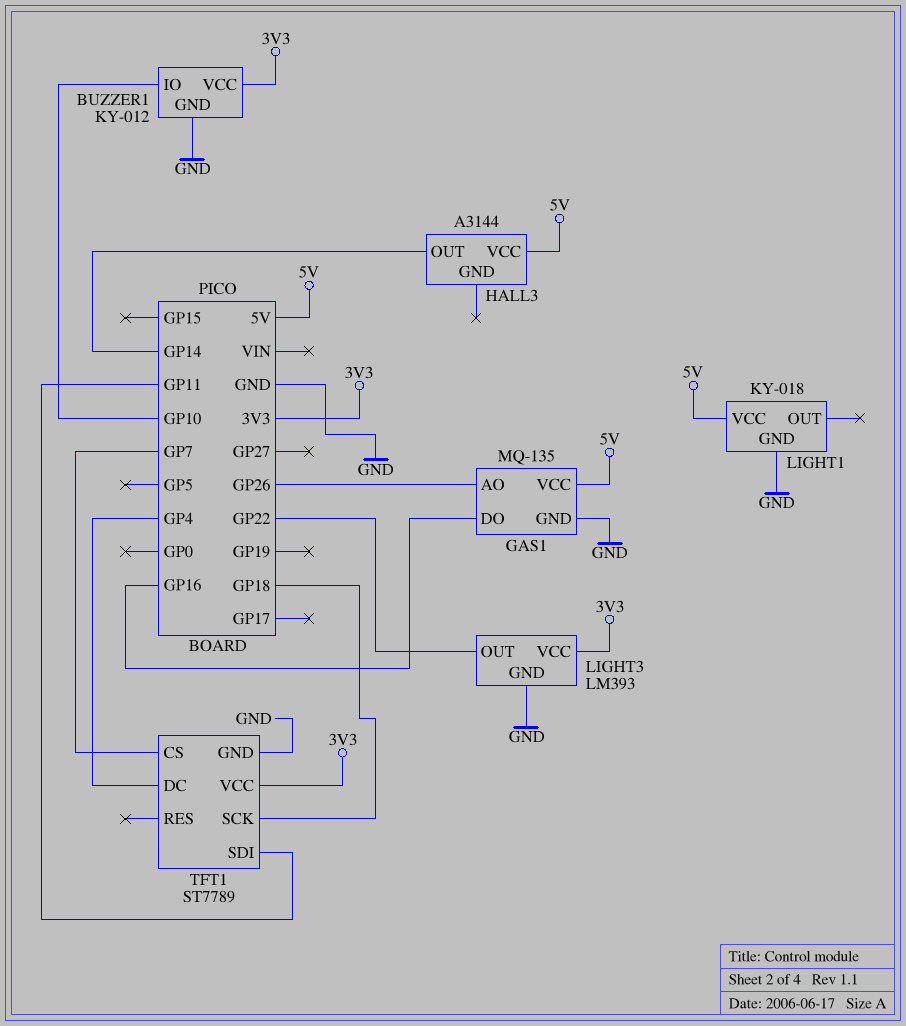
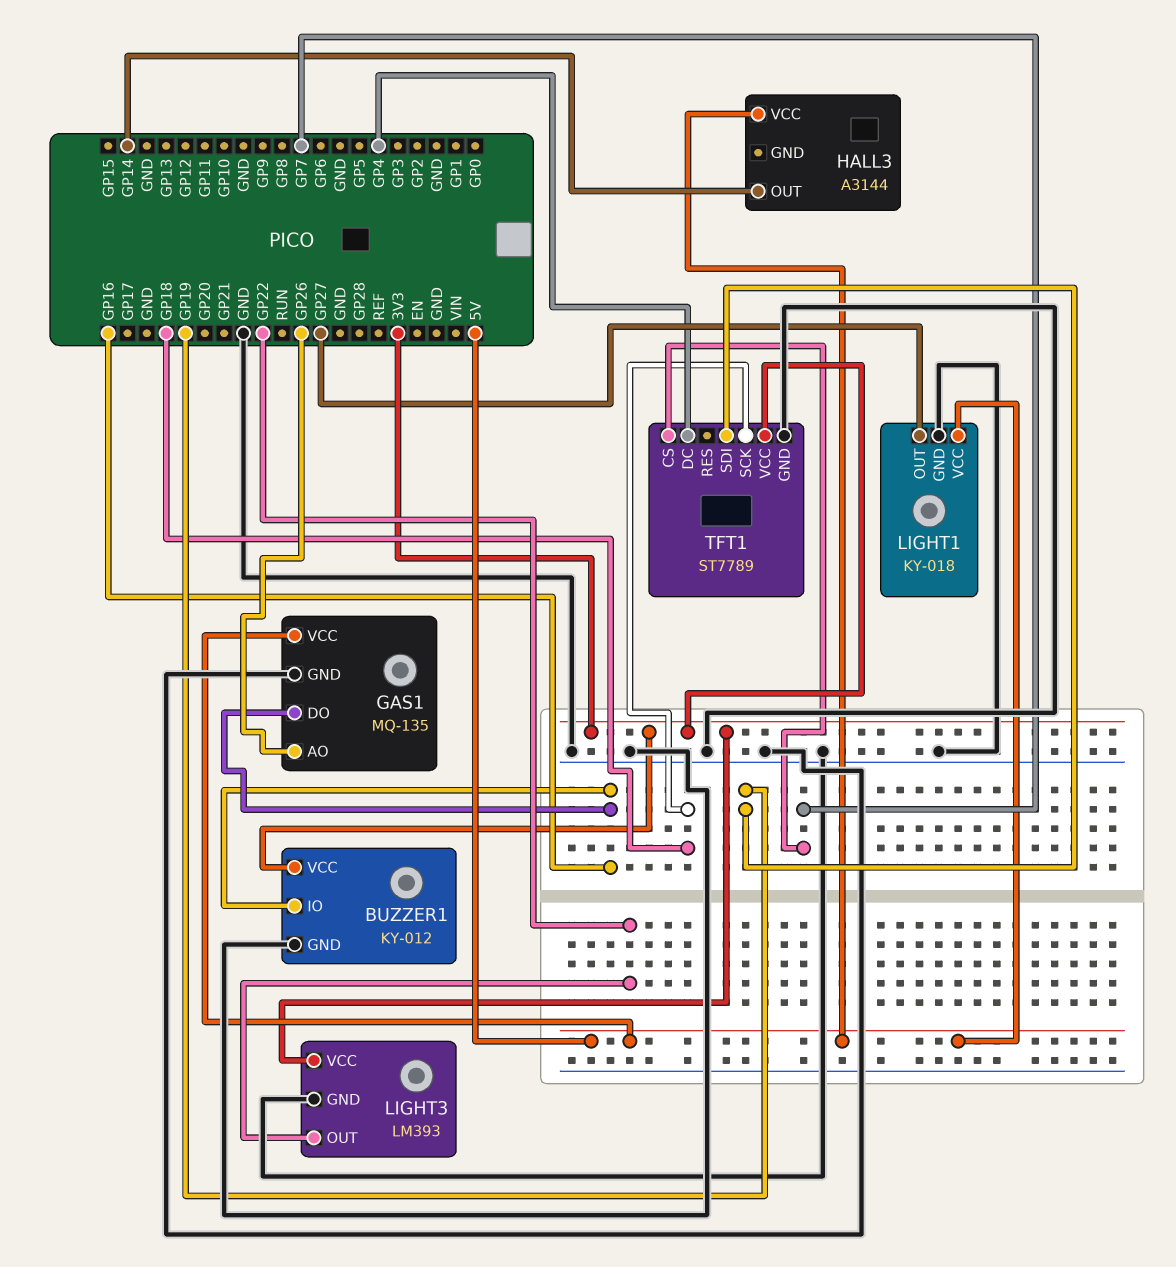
BUZZER1 pin IO: GP10 -> GP16
LIGHT1 pin OUT: none -> GP27
TFT1 pin SDI: GP11 -> GP19

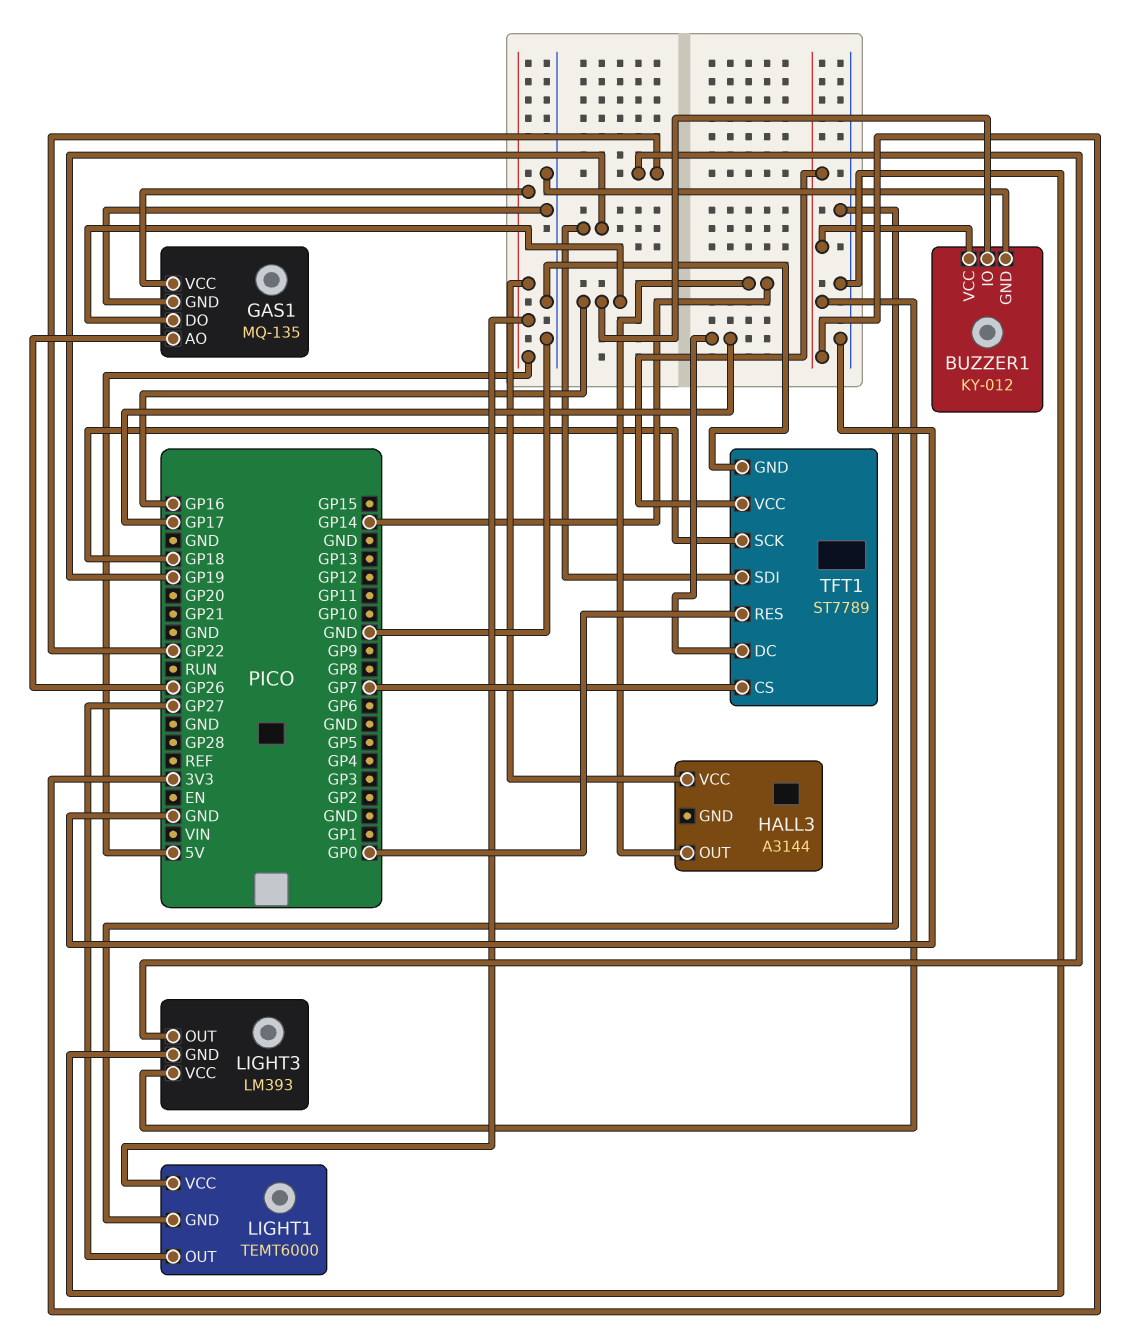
LIGHT1: KY-018 -> TEMT6000
TFT1 pin DC: GP4 -> GP17
TFT1 pin RES: none -> GP0

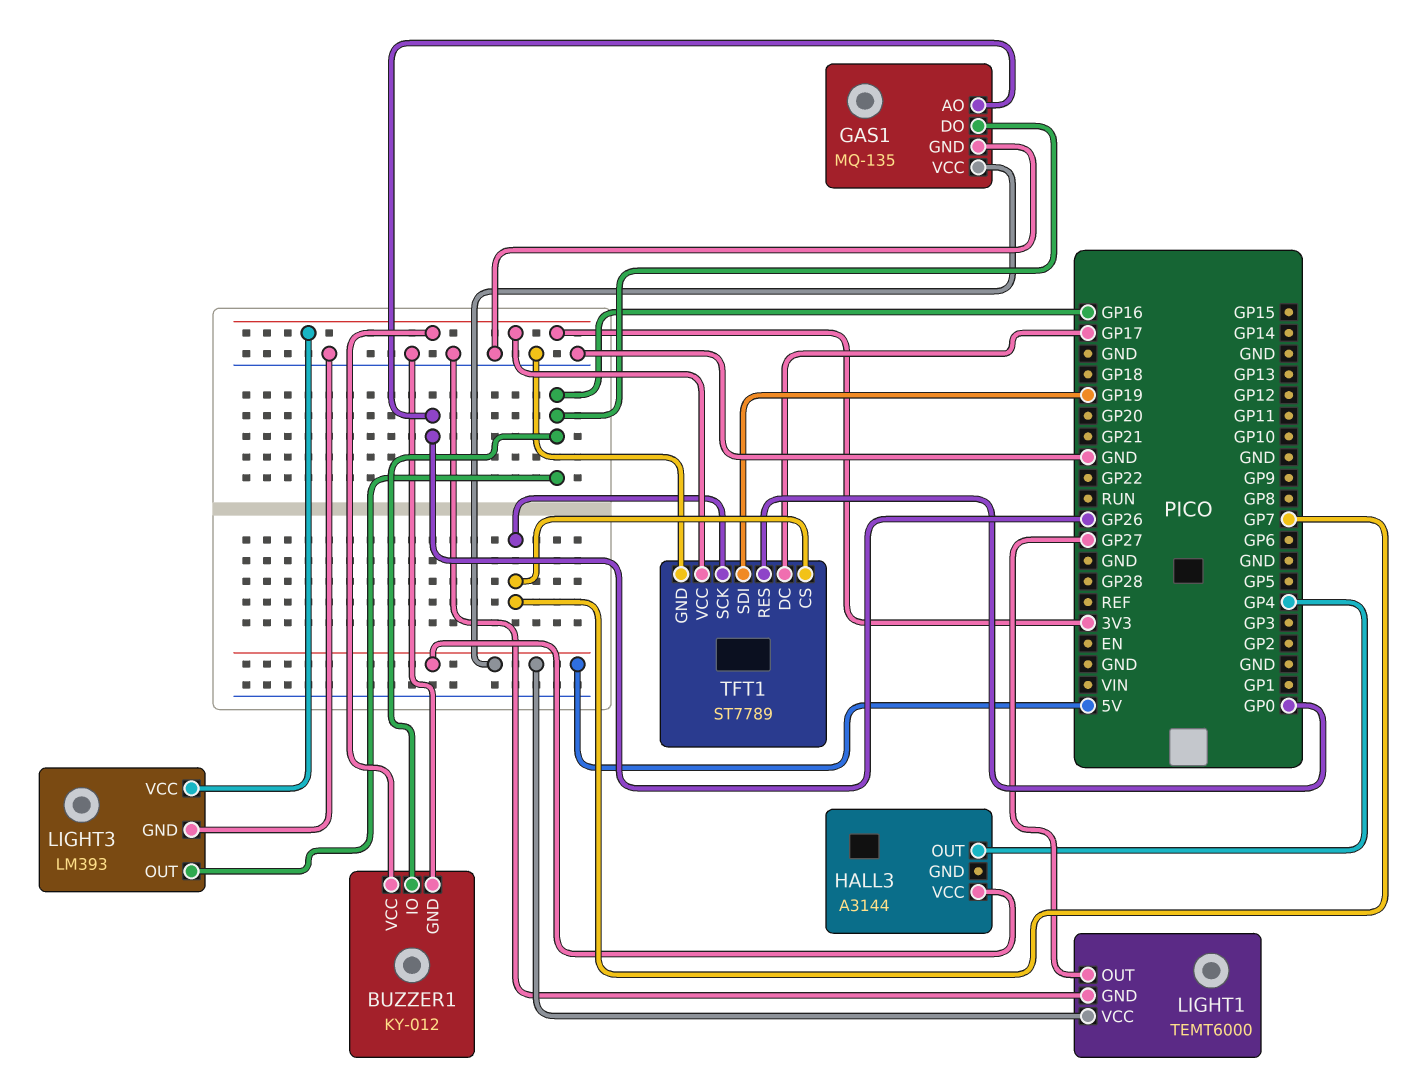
HALL3 pin OUT: GP14 -> GP4
LIGHT3 pin OUT: GP22 -> GP16
TFT1 pin SCK: GP18 -> GP7

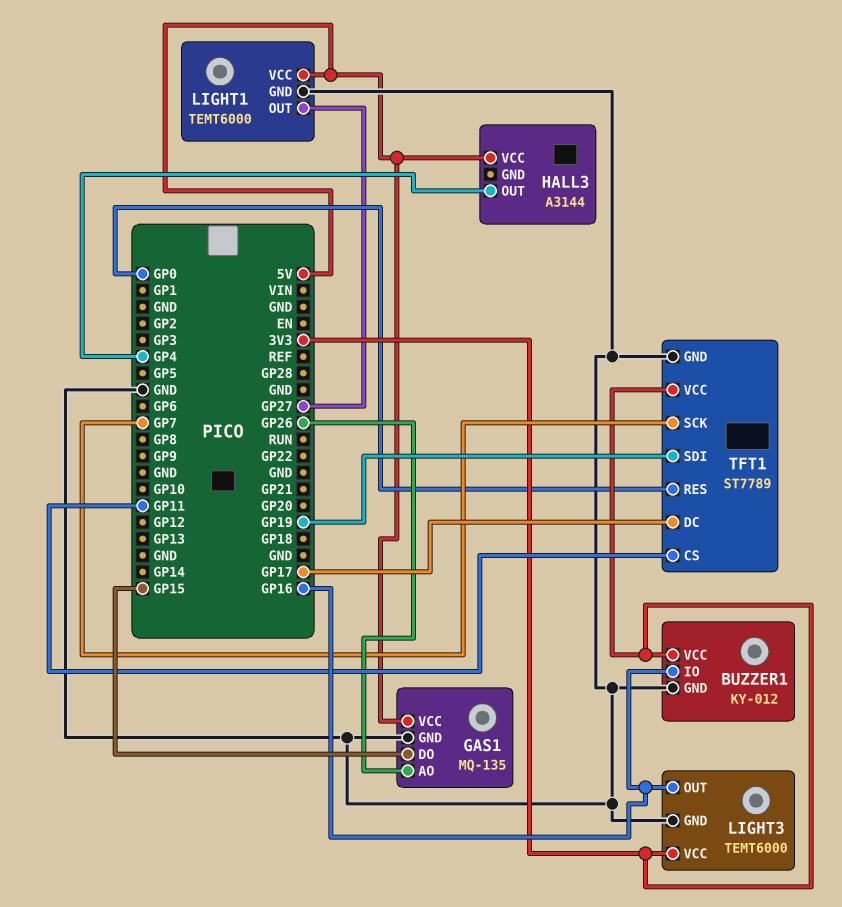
GAS1 pin DO: GP16 -> GP15
LIGHT3: LM393 -> TEMT6000
TFT1 pin CS: GP7 -> GP11

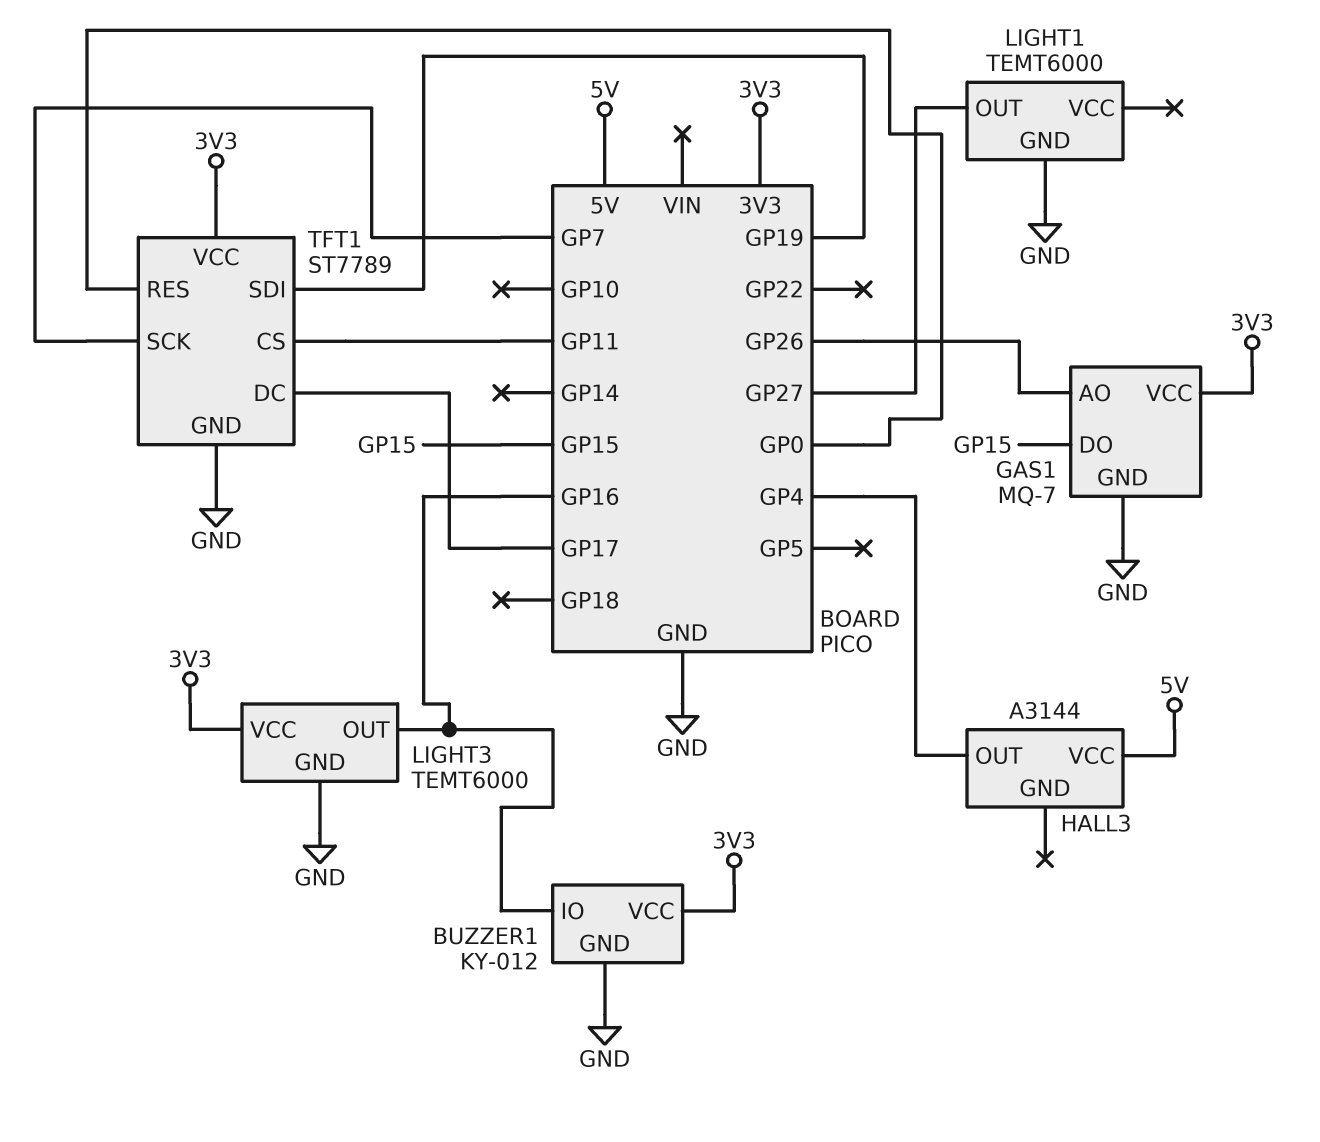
GAS1: MQ-135 -> MQ-7
GAS1 pin VCC: 5V -> 3V3
LIGHT1 pin VCC: 5V -> none

